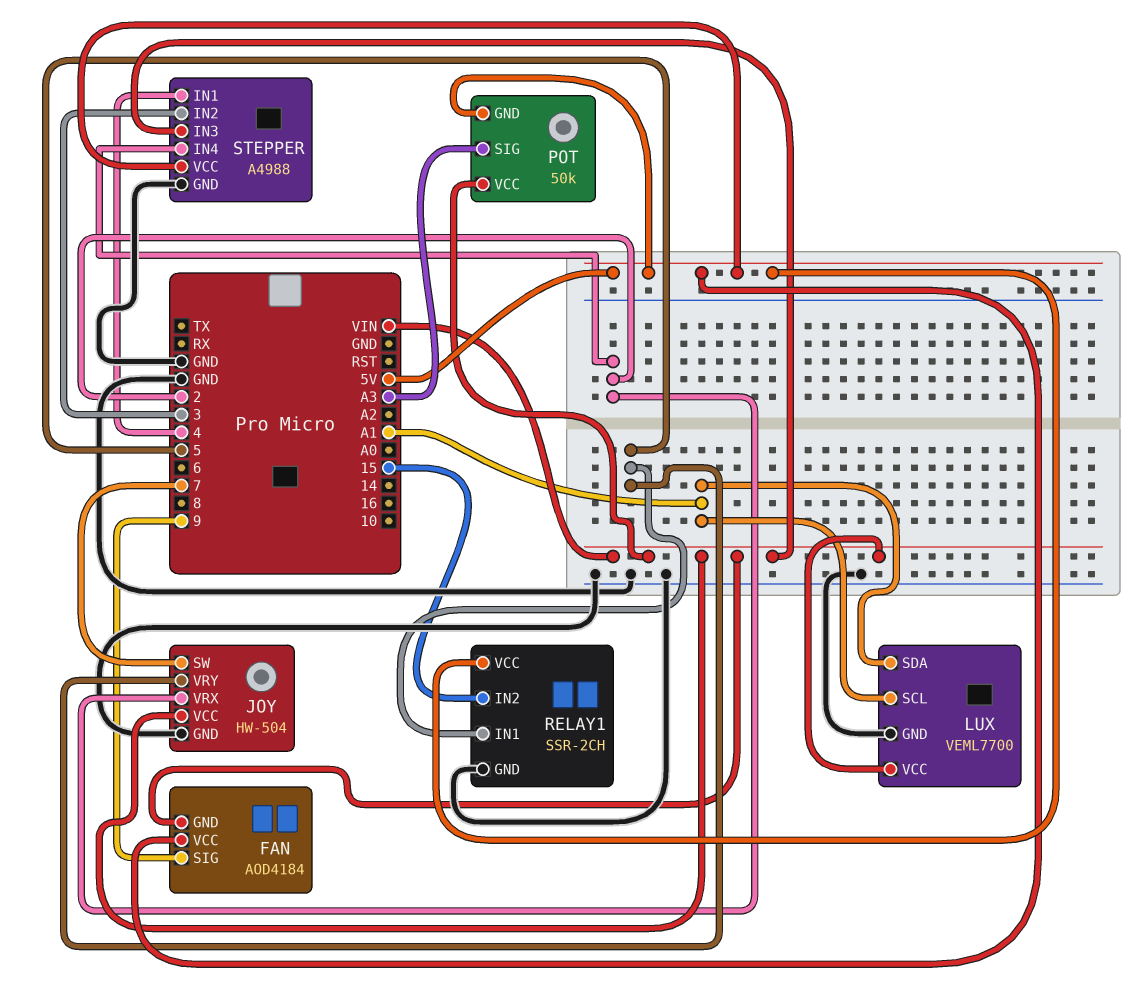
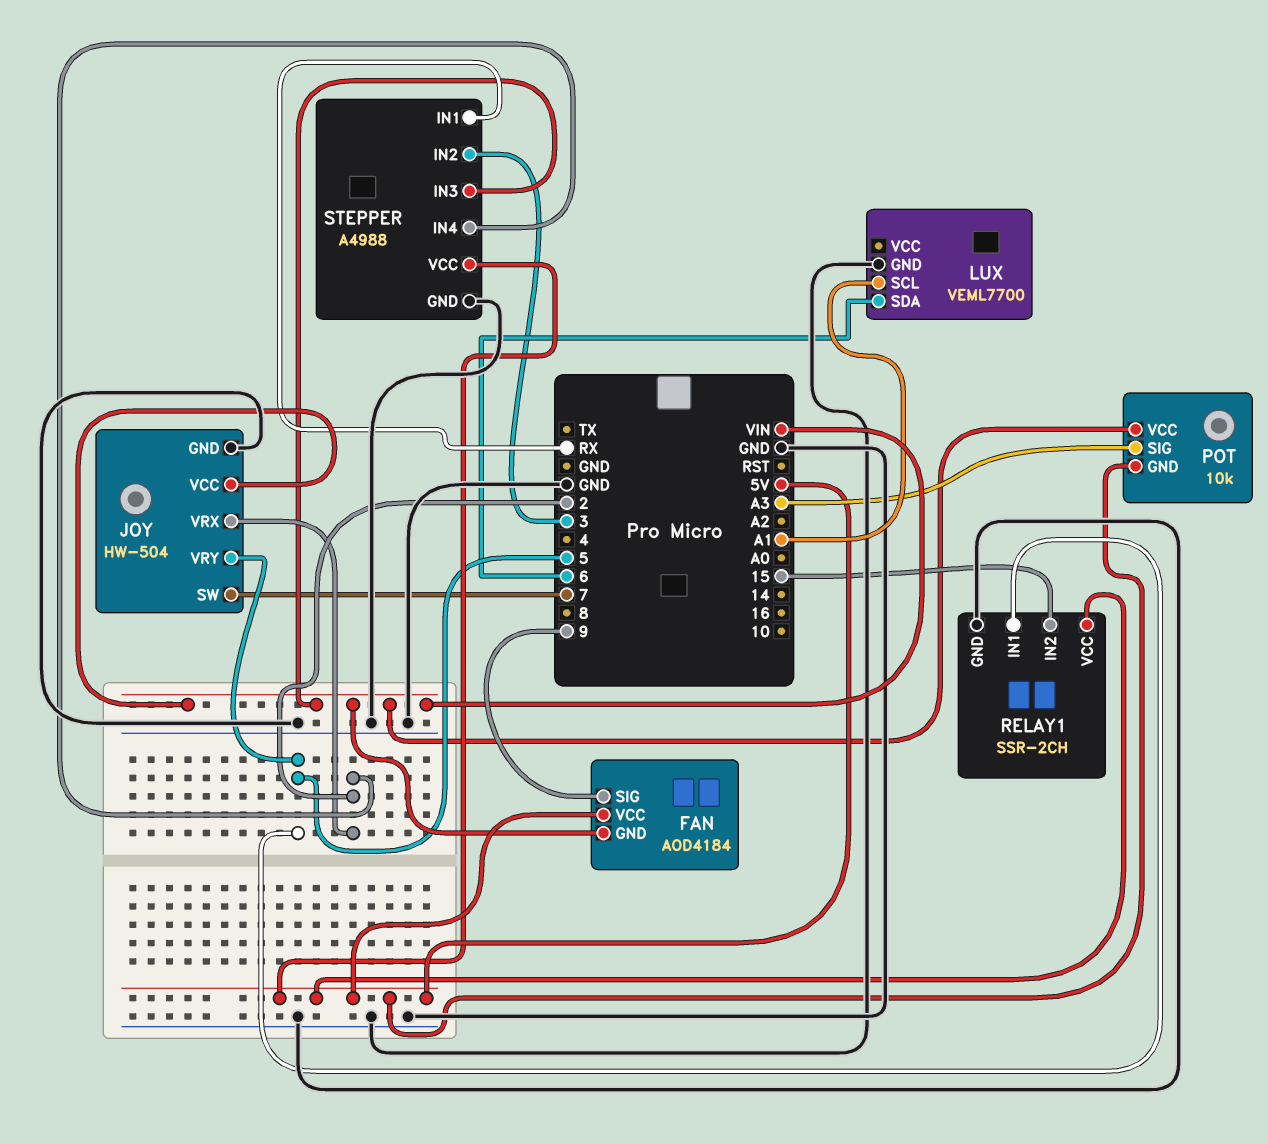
LUX pin SDA: A1 -> 6
LUX pin VCC: VIN -> none
POT: 50k -> 10k
STEPPER pin IN1: 4 -> RX

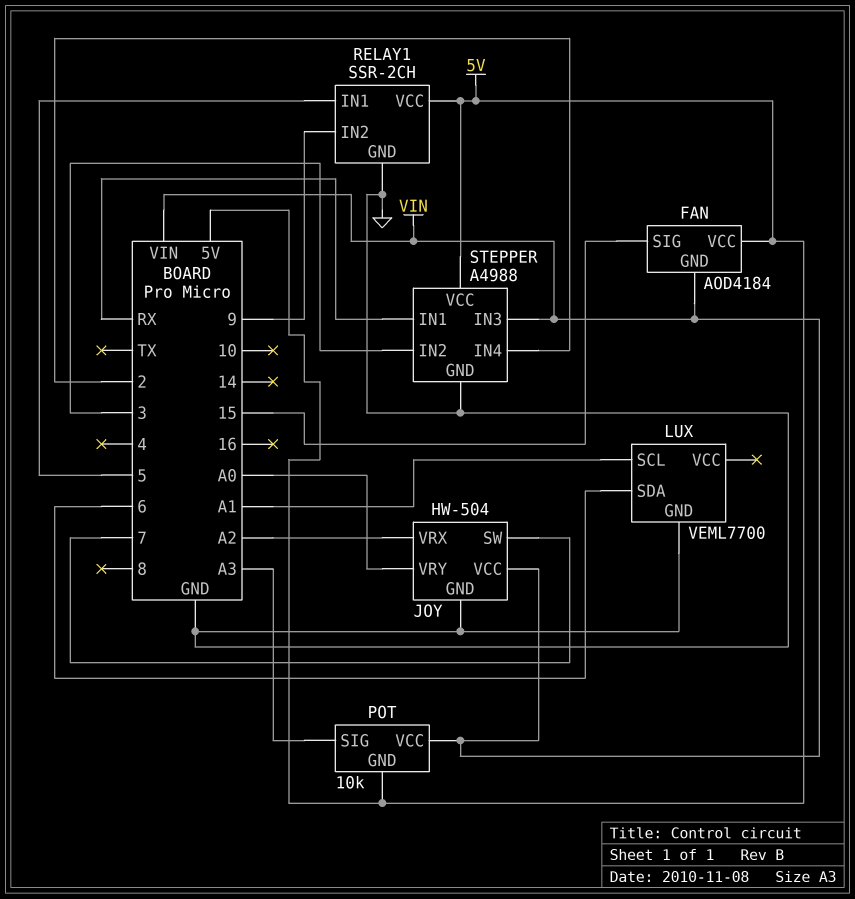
FAN pin SIG: 9 -> 15
JOY pin VRX: 2 -> A2
JOY pin VRY: 5 -> A0
RELAY1 pin IN2: 15 -> 9

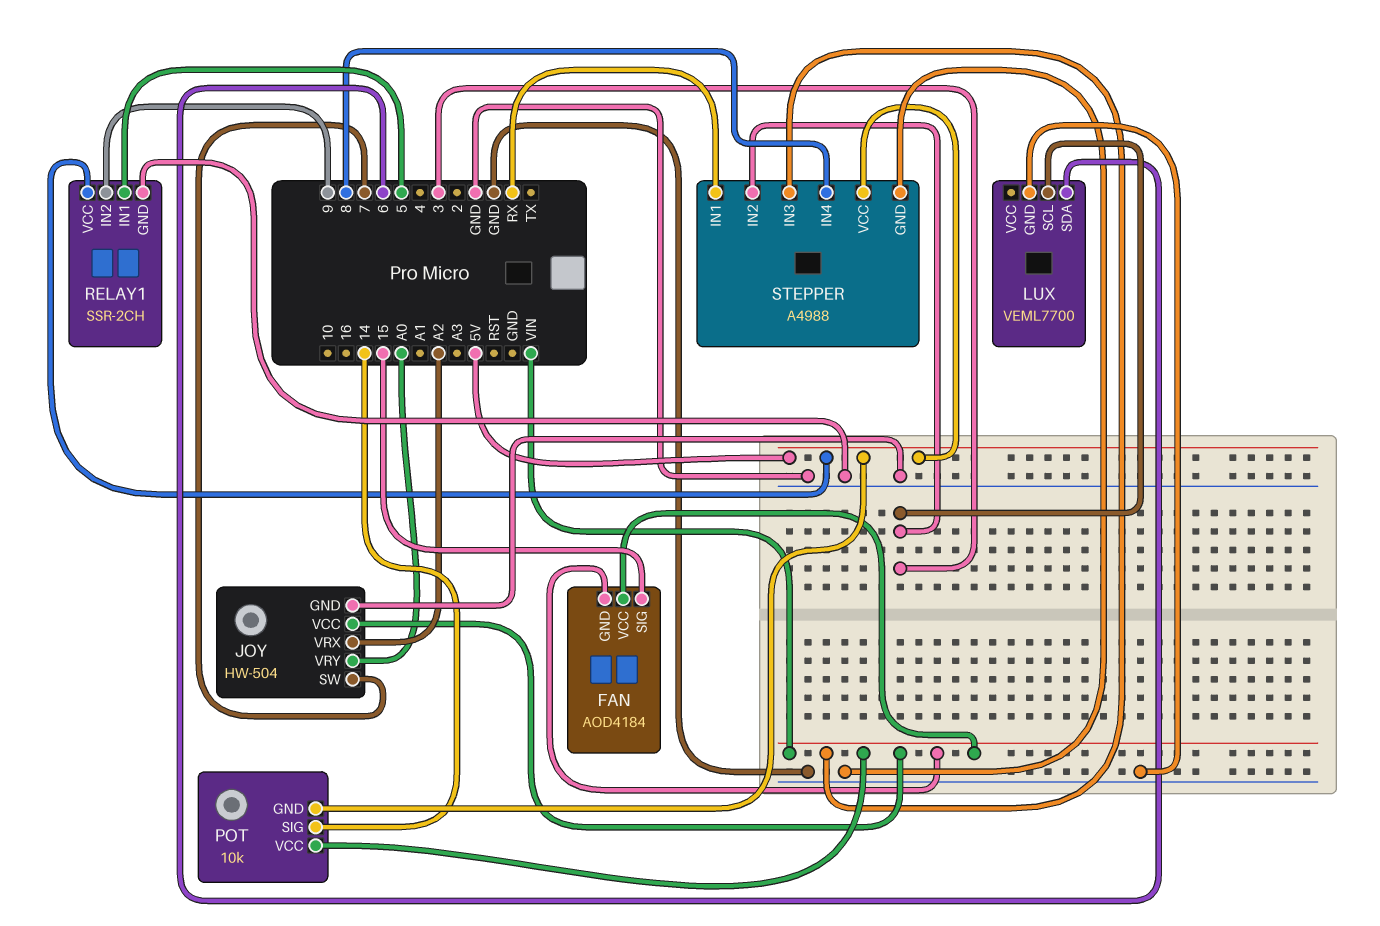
FAN pin VCC: 5V -> VIN
LUX pin SCL: A1 -> 3
POT pin SIG: A3 -> 14
STEPPER pin IN4: 2 -> 8

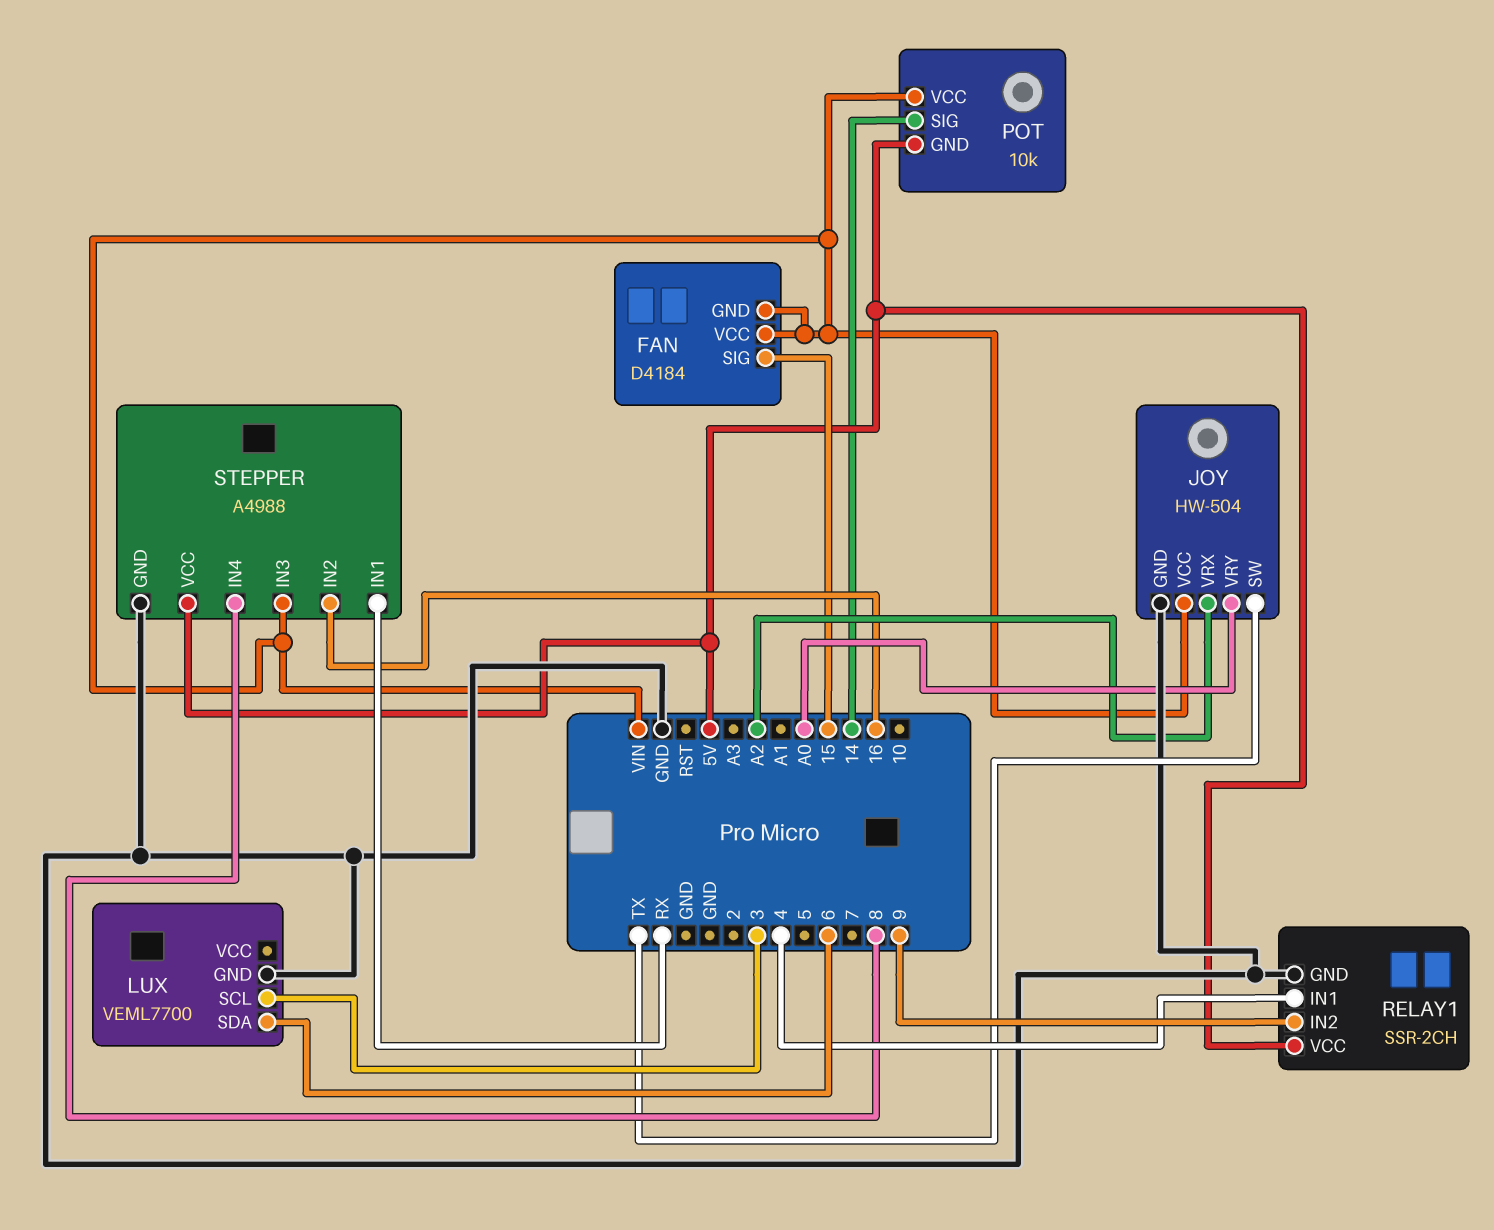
FAN: AOD4184 -> D4184
JOY pin SW: 7 -> TX
RELAY1 pin IN1: 5 -> 4
STEPPER pin IN2: 3 -> 16

